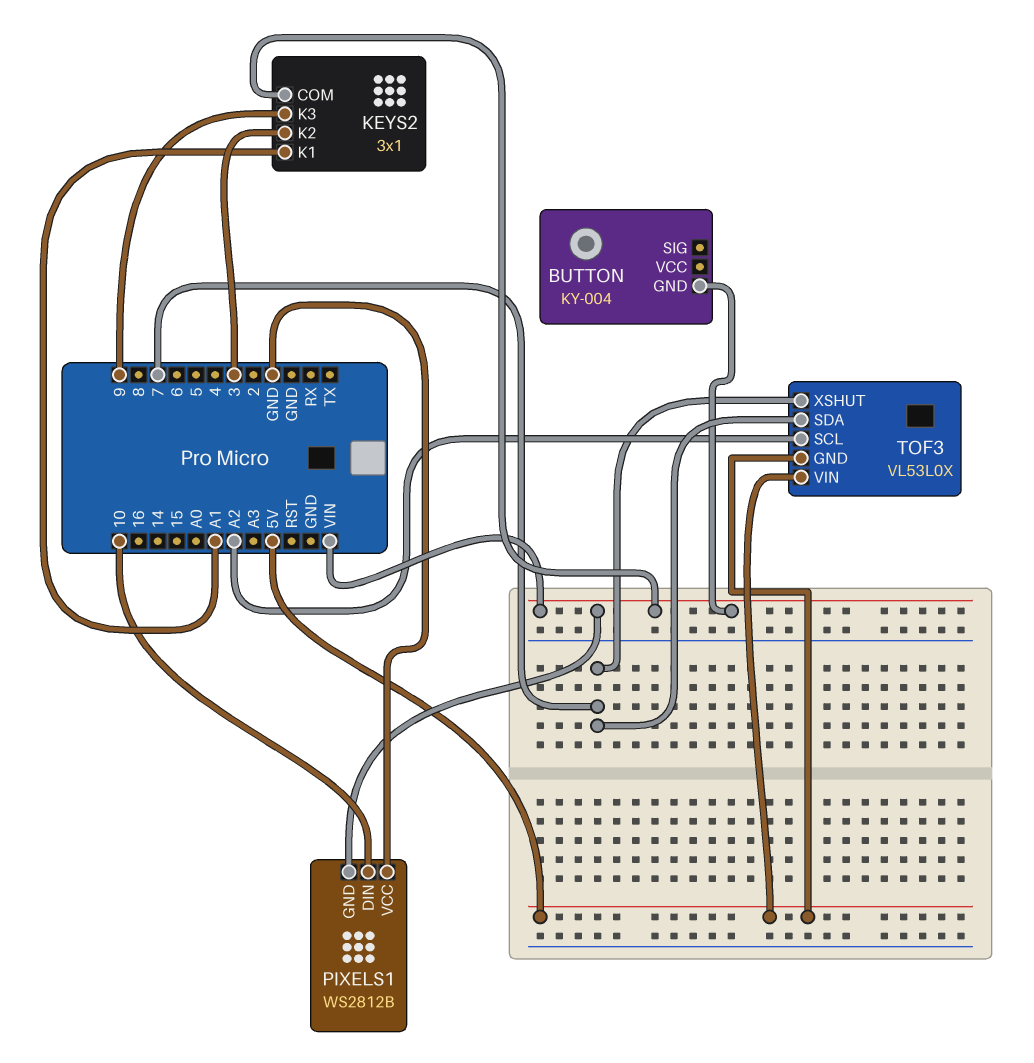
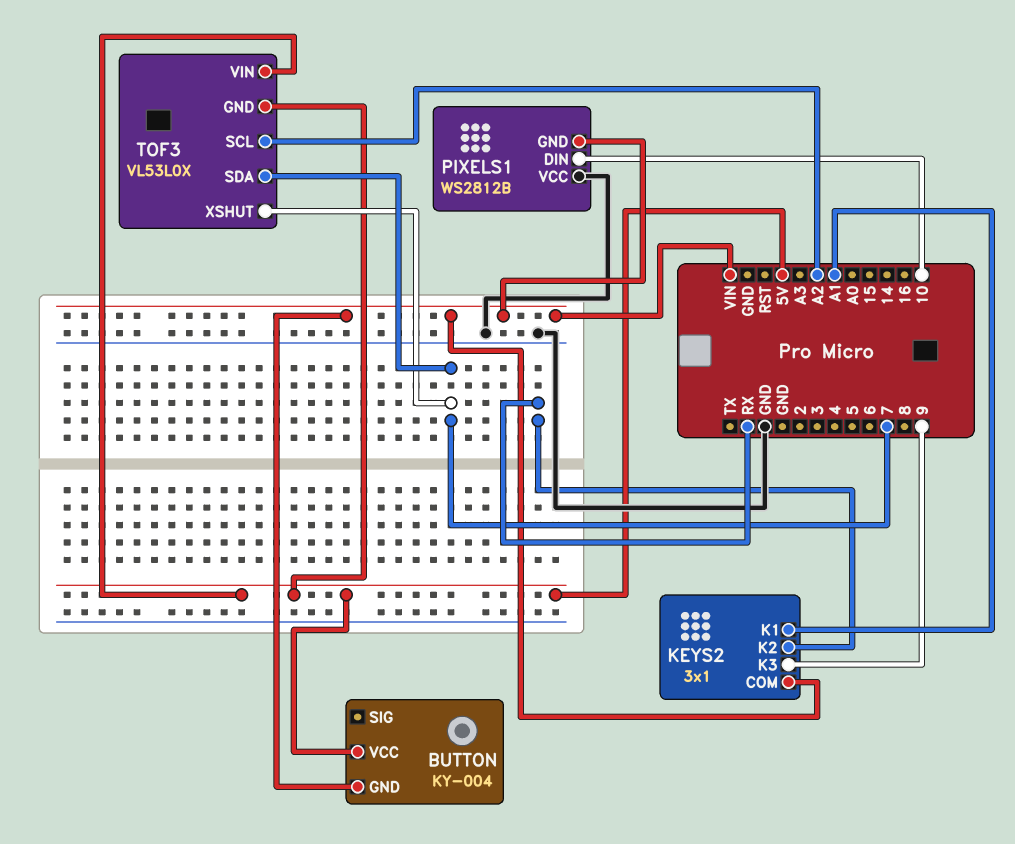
BUTTON pin VCC: none -> 5V
KEYS2 pin K2: 3 -> RX

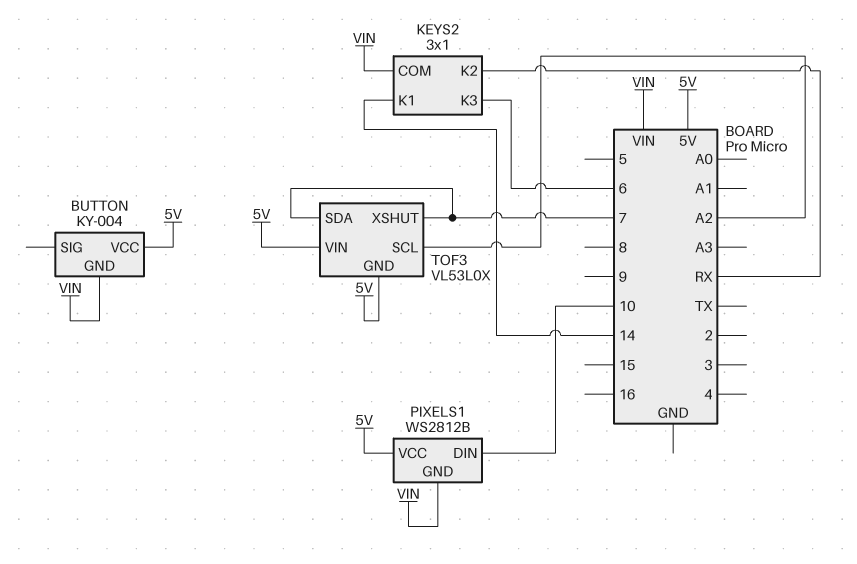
KEYS2 pin K1: A1 -> 14
KEYS2 pin K3: 9 -> 6
PIXELS1 pin VCC: GND -> 5V

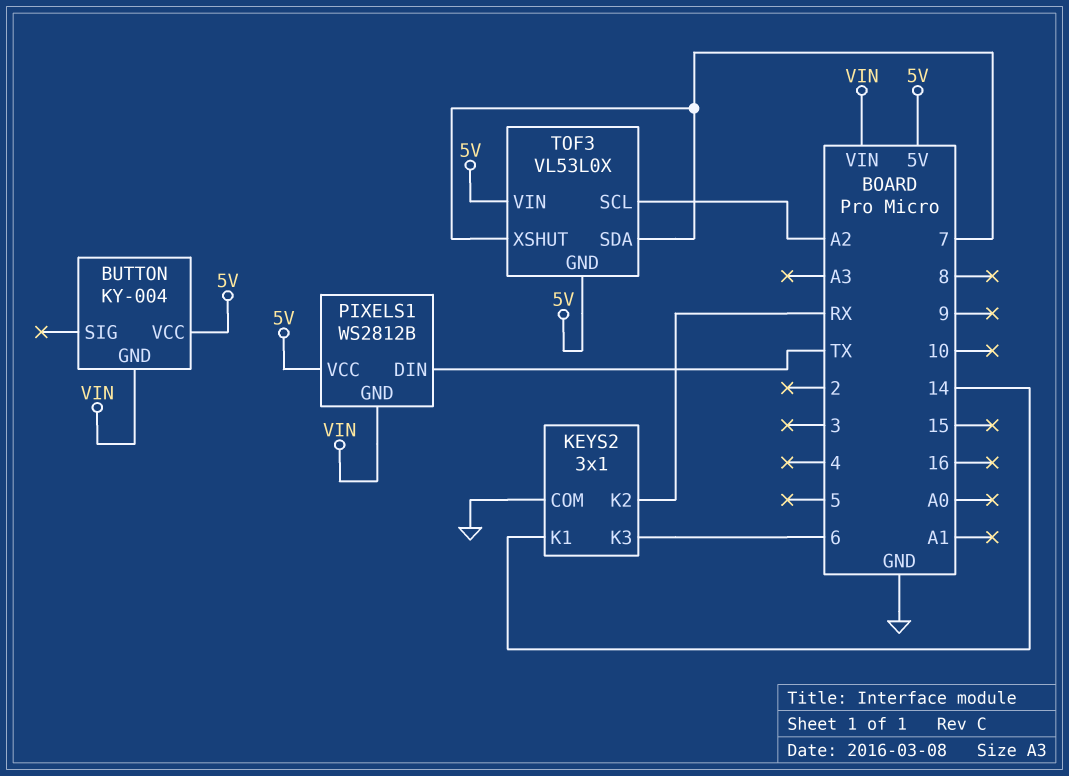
KEYS2 pin COM: VIN -> GND
PIXELS1 pin DIN: 10 -> TX

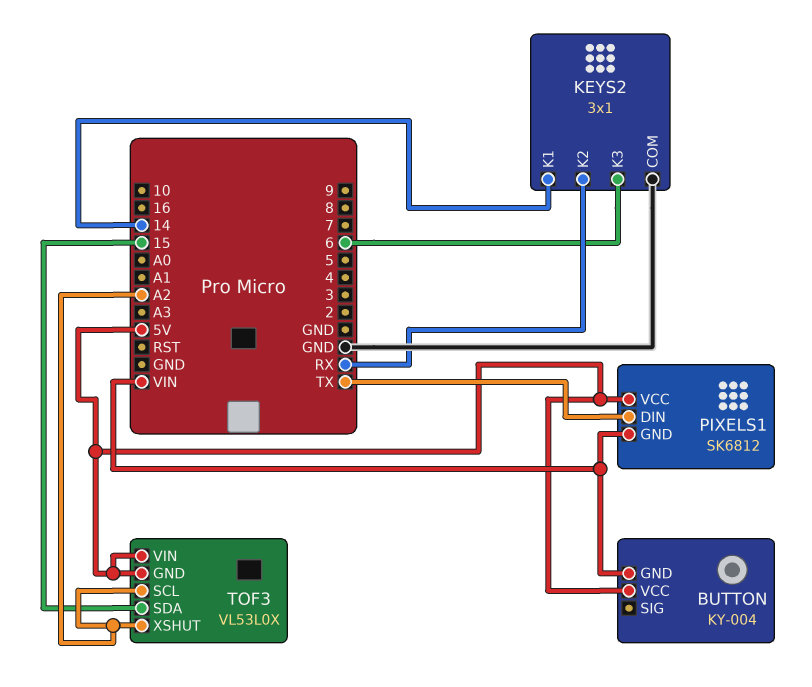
PIXELS1: WS2812B -> SK6812
TOF3 pin SDA: 7 -> 15
TOF3 pin XSHUT: 7 -> A2

